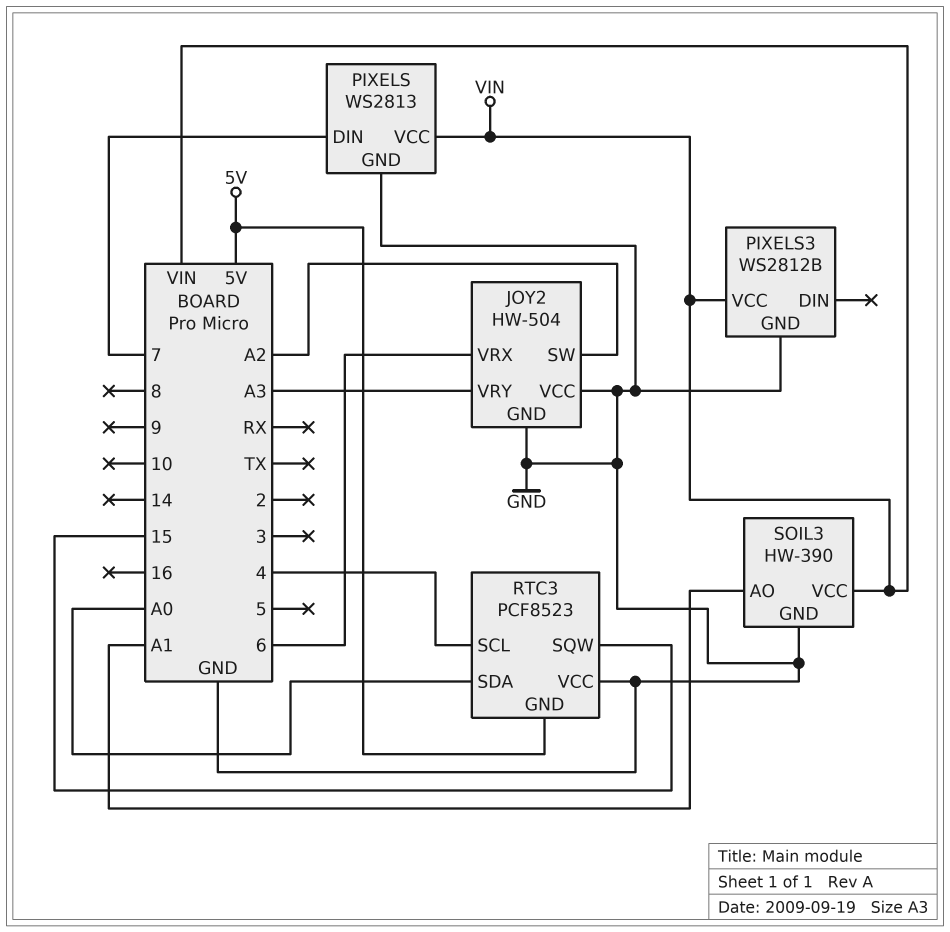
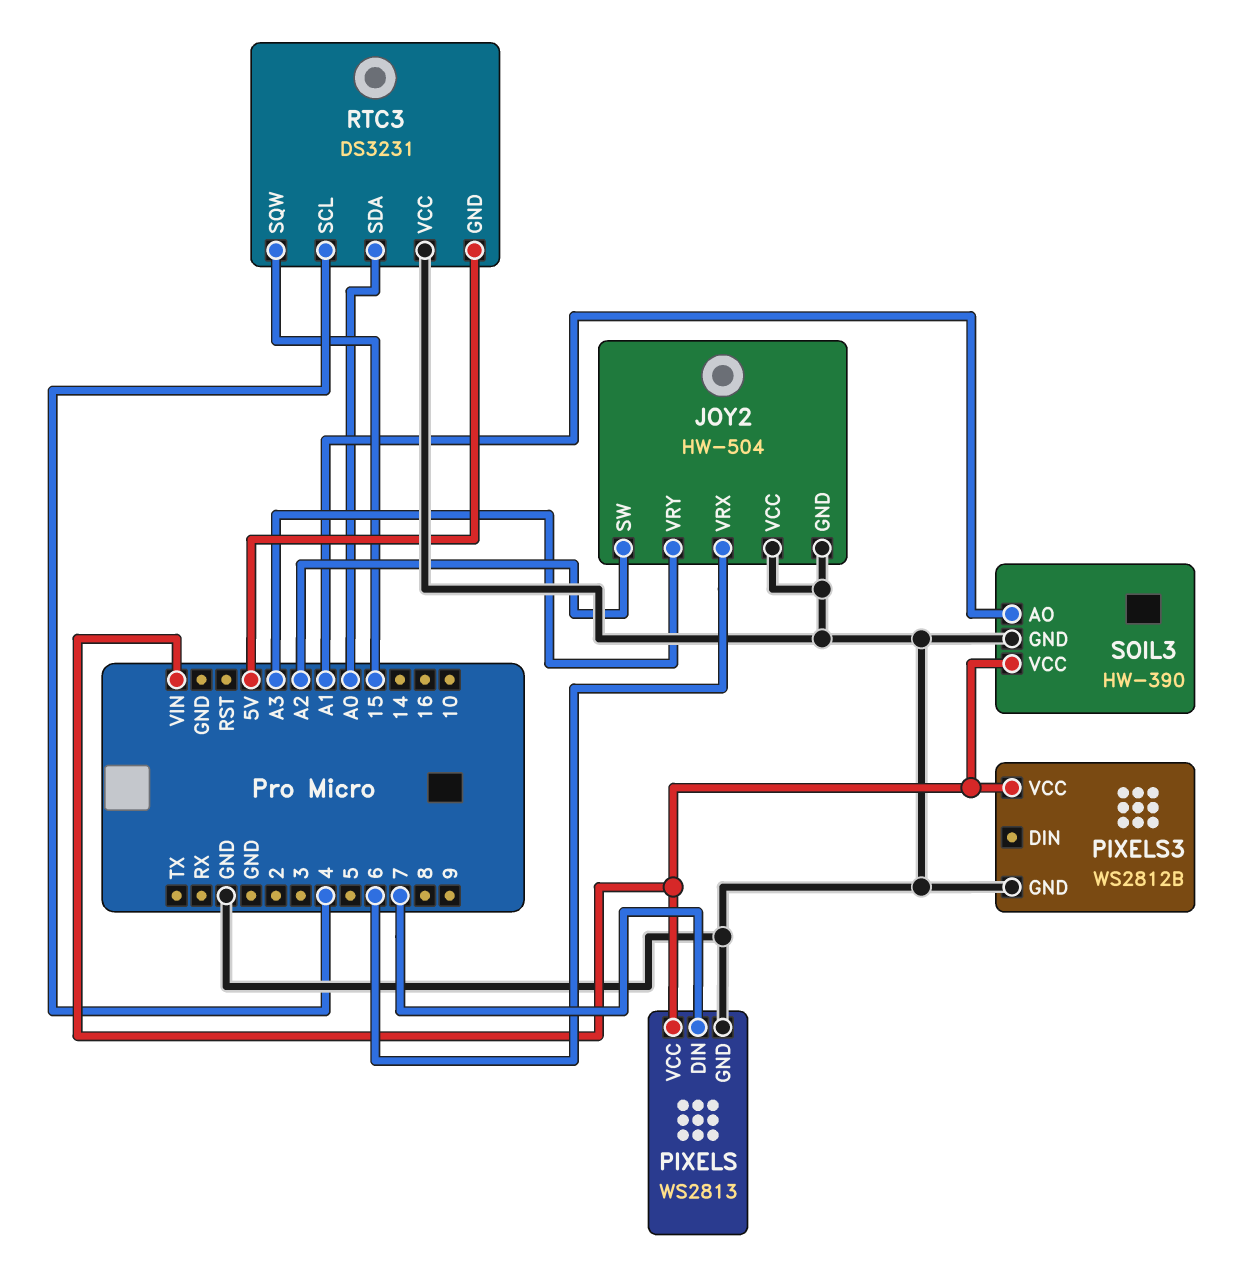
RTC3: PCF8523 -> DS3231

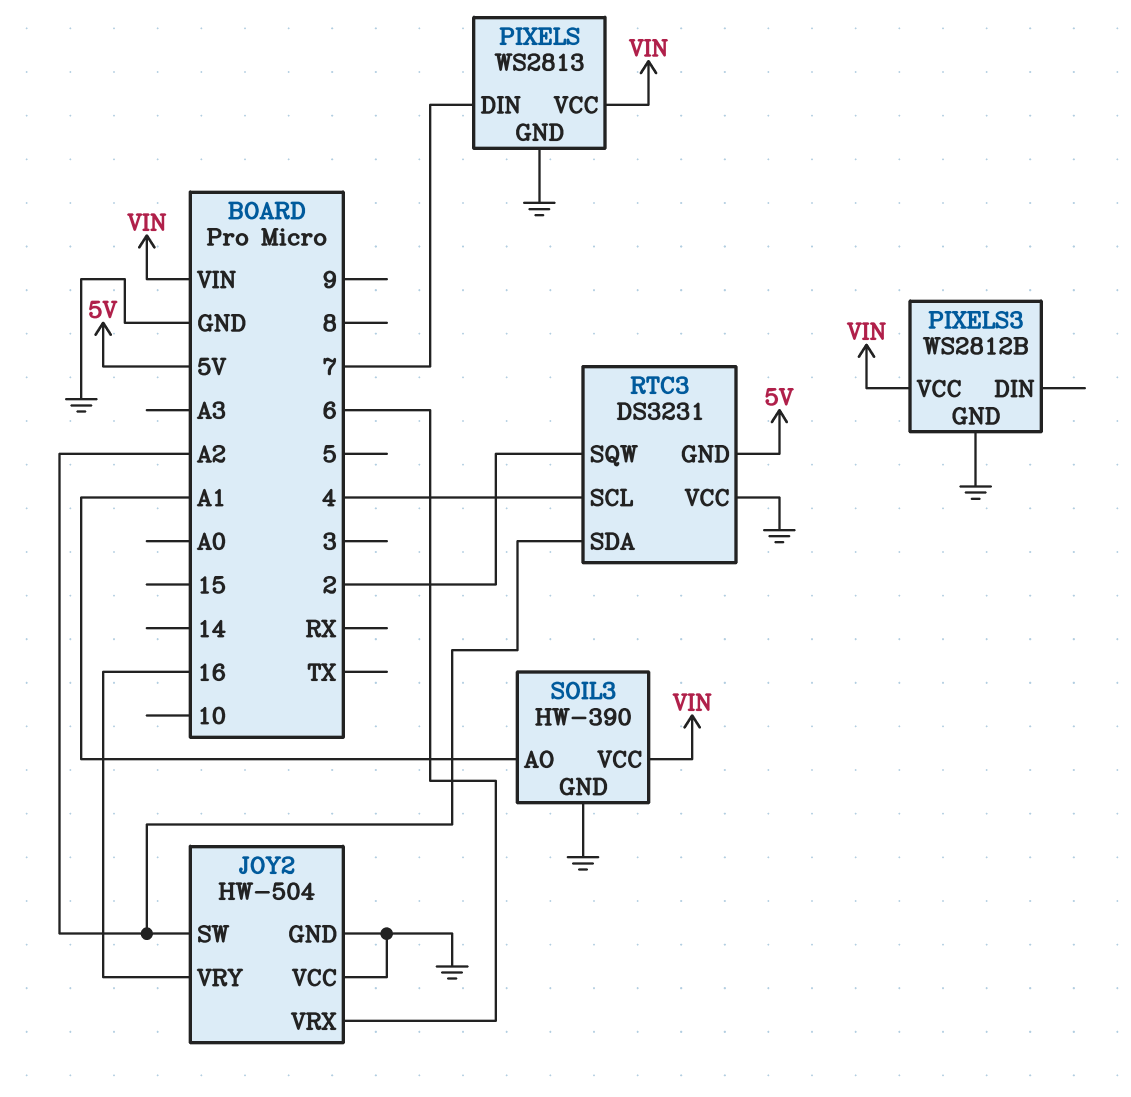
JOY2 pin VRY: A3 -> 16
RTC3 pin SDA: A0 -> A2
RTC3 pin SQW: 15 -> 2

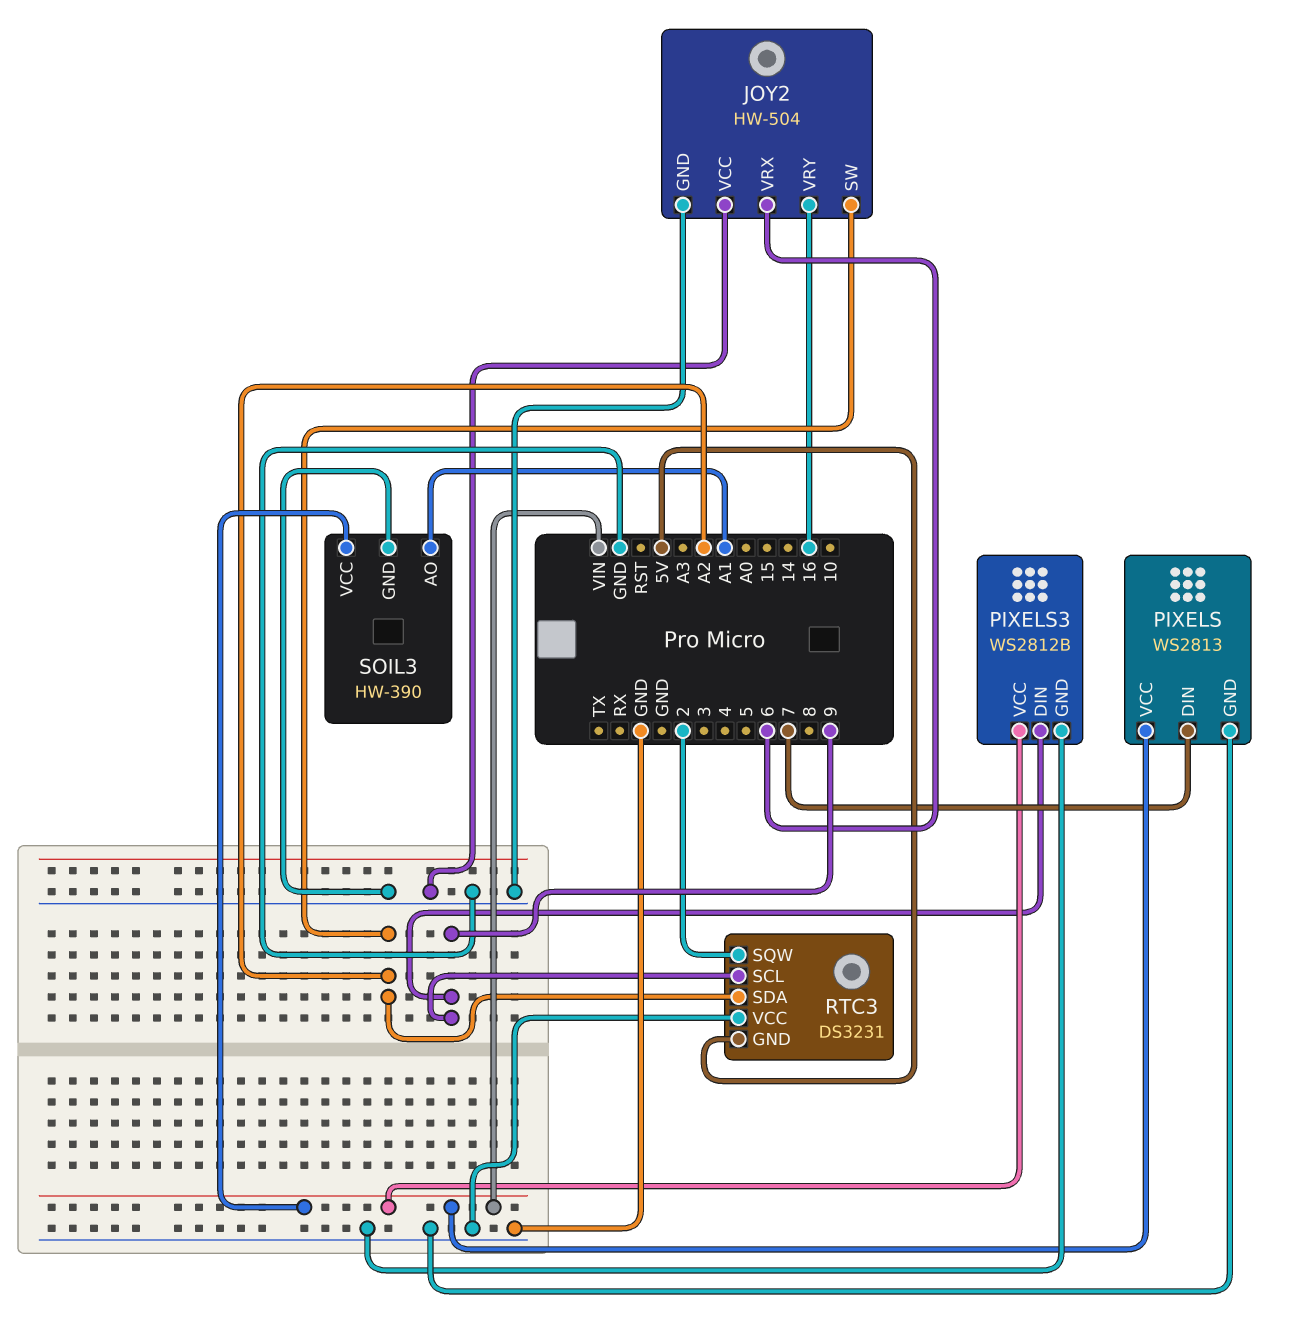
PIXELS3 pin DIN: none -> 9
RTC3 pin SCL: 4 -> 9

